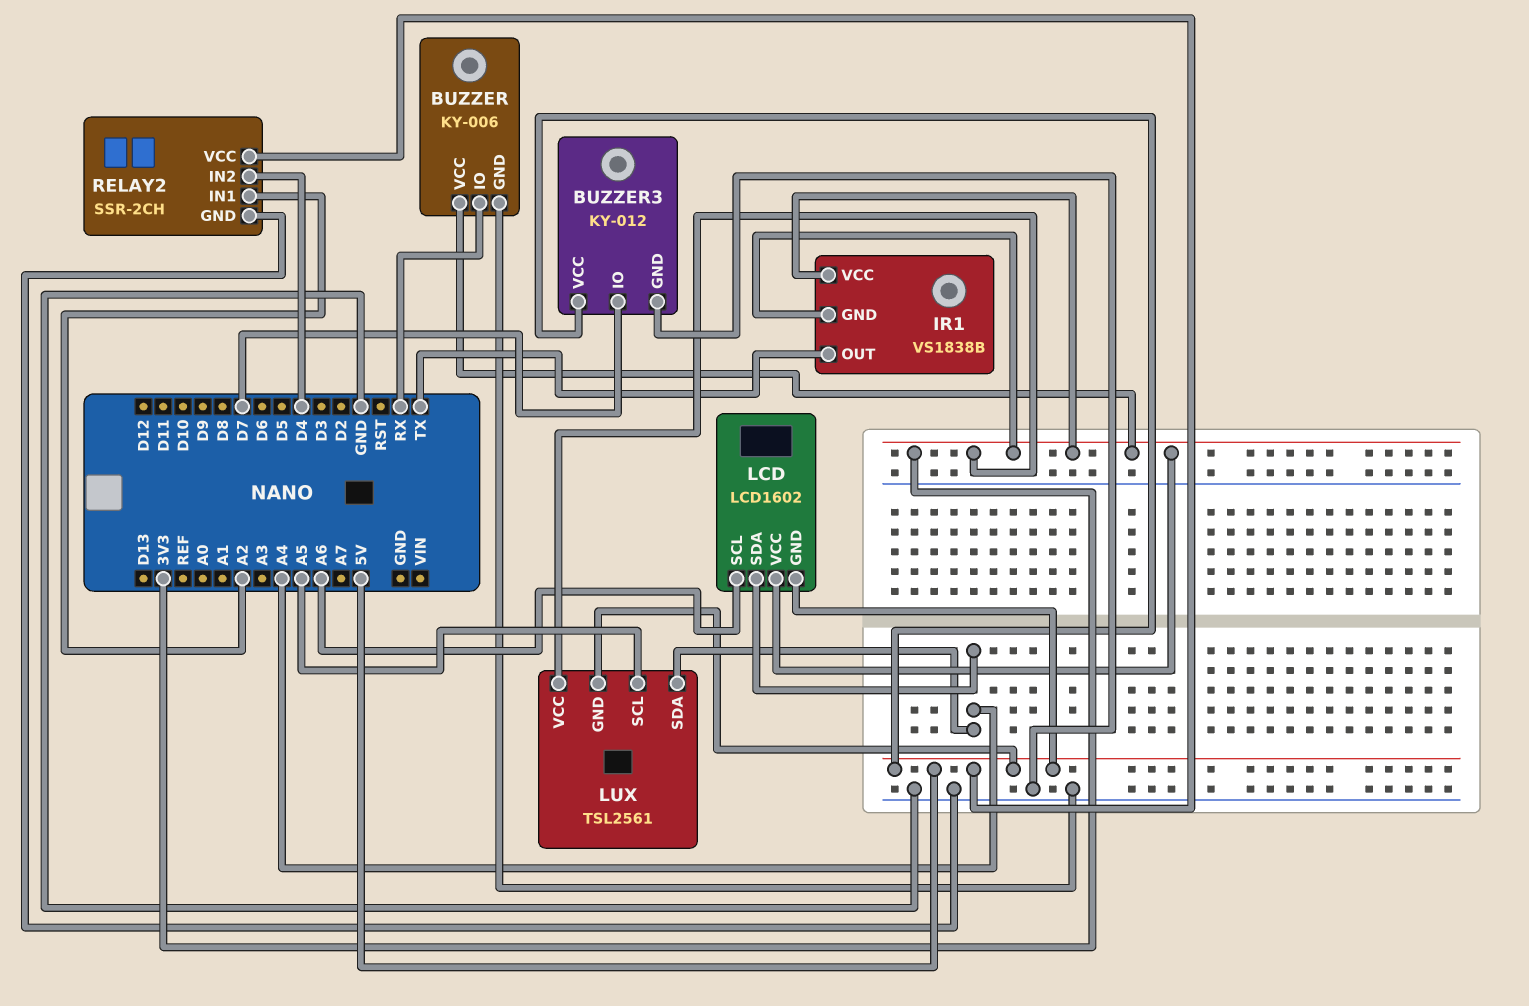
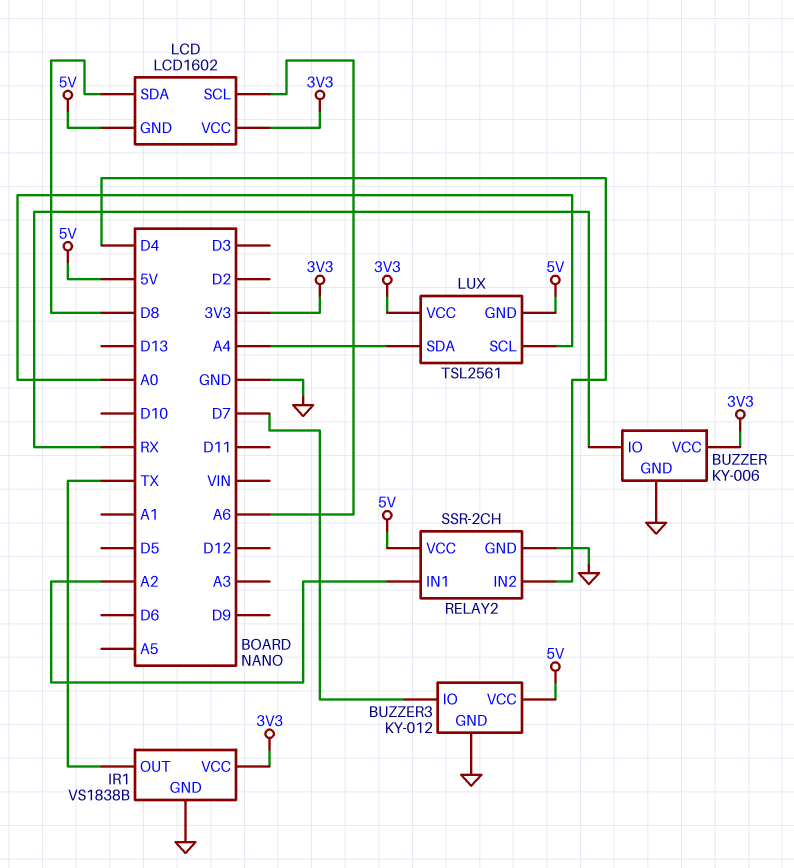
IR1 pin GND: 3V3 -> GND
LCD pin SDA: A4 -> D8
LUX pin SCL: A5 -> A0

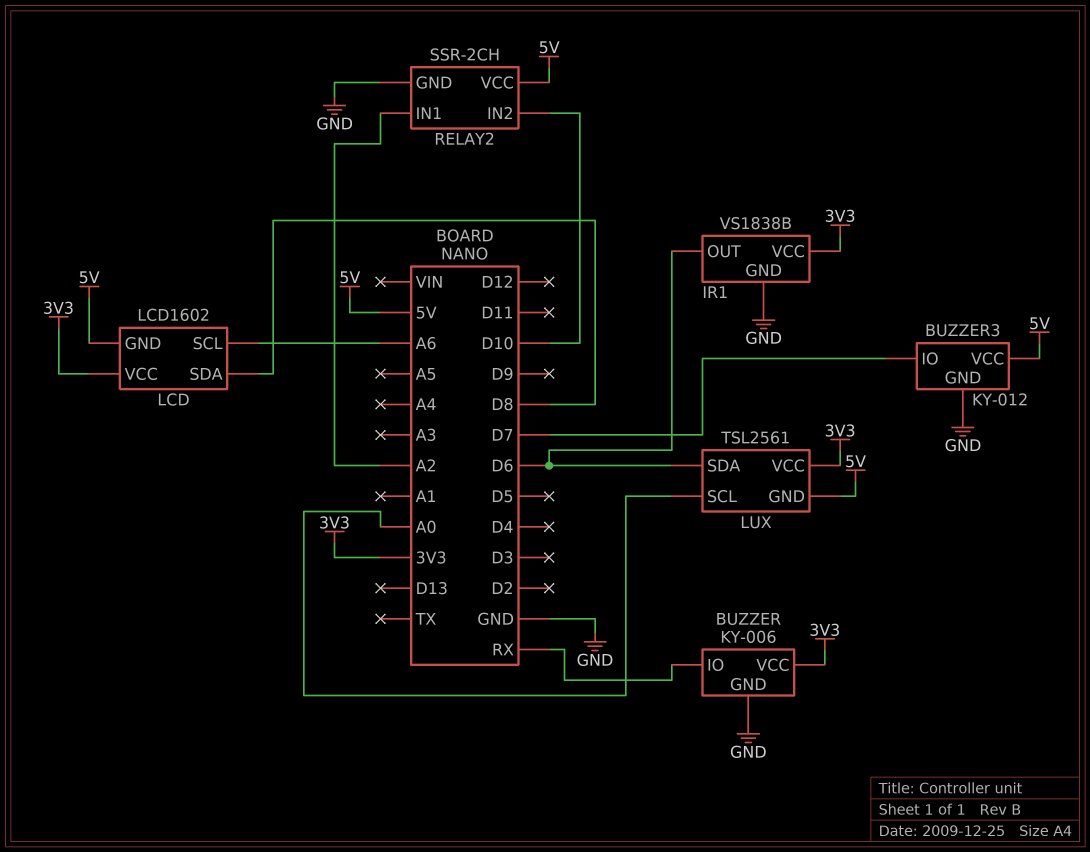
IR1 pin OUT: TX -> D6
LUX pin SDA: A4 -> D6
RELAY2 pin IN2: D4 -> D10

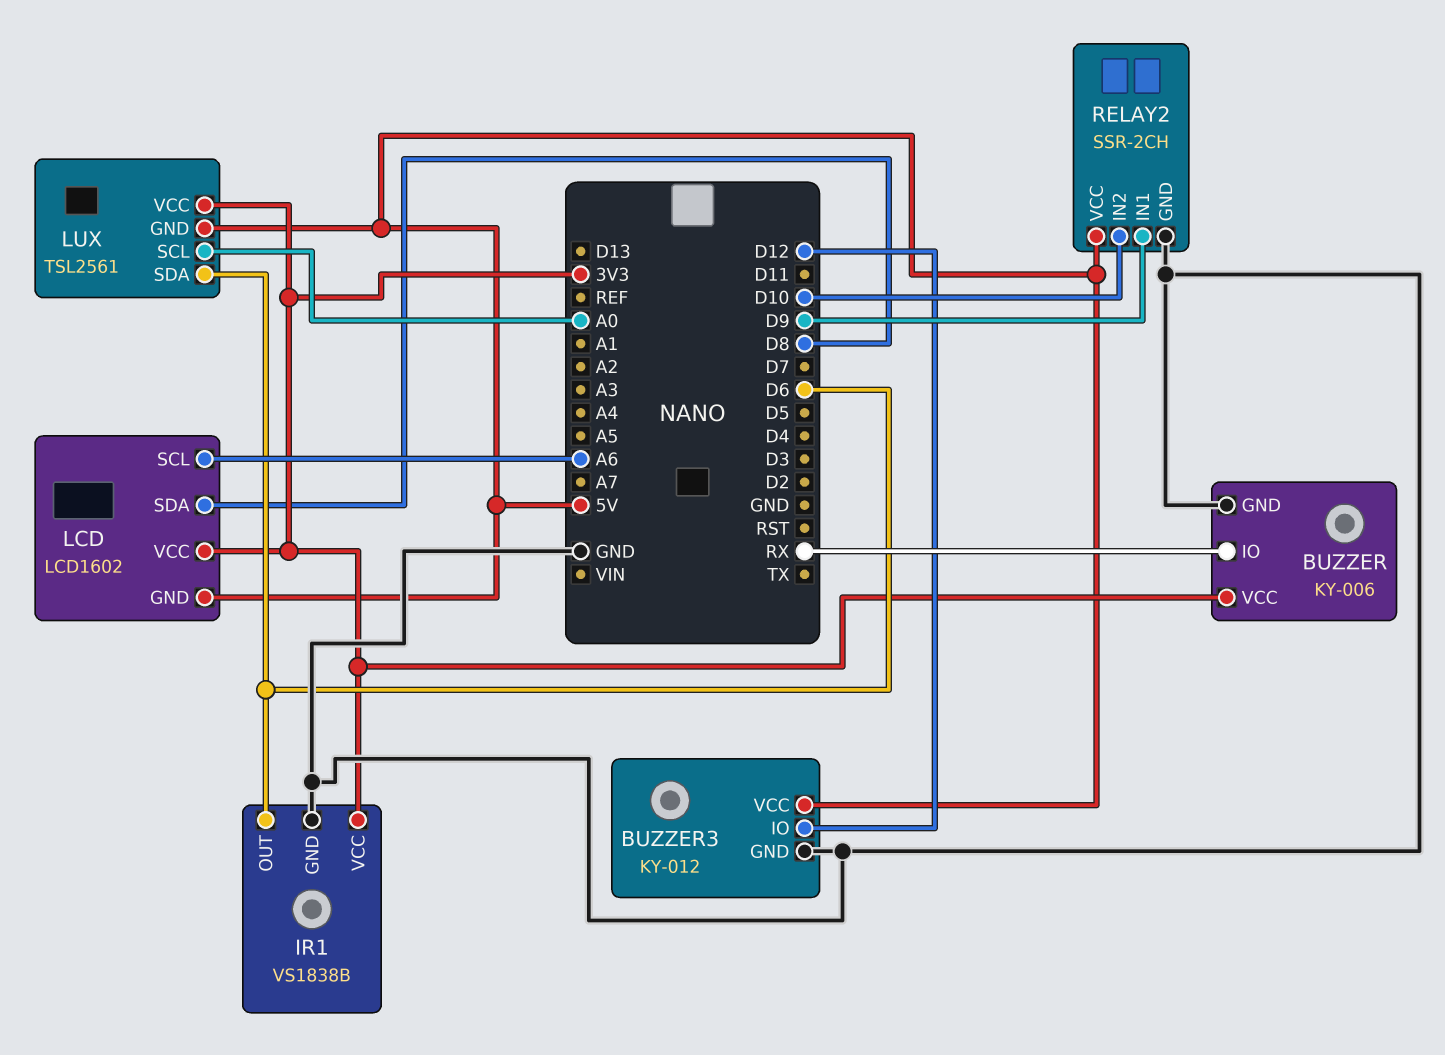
BUZZER3 pin IO: D7 -> D12
RELAY2 pin IN1: A2 -> D9

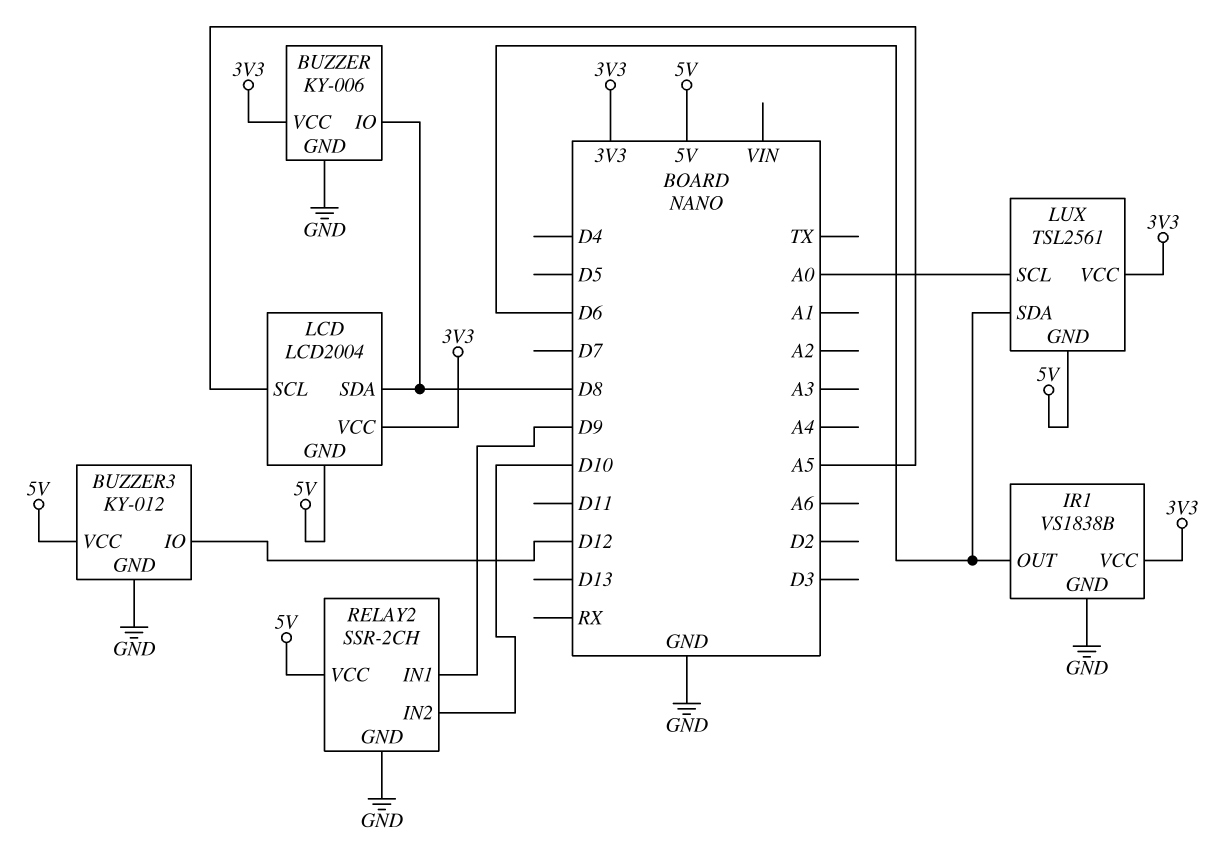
BUZZER pin IO: RX -> D8
LCD: LCD1602 -> LCD2004
LCD pin SCL: A6 -> A5

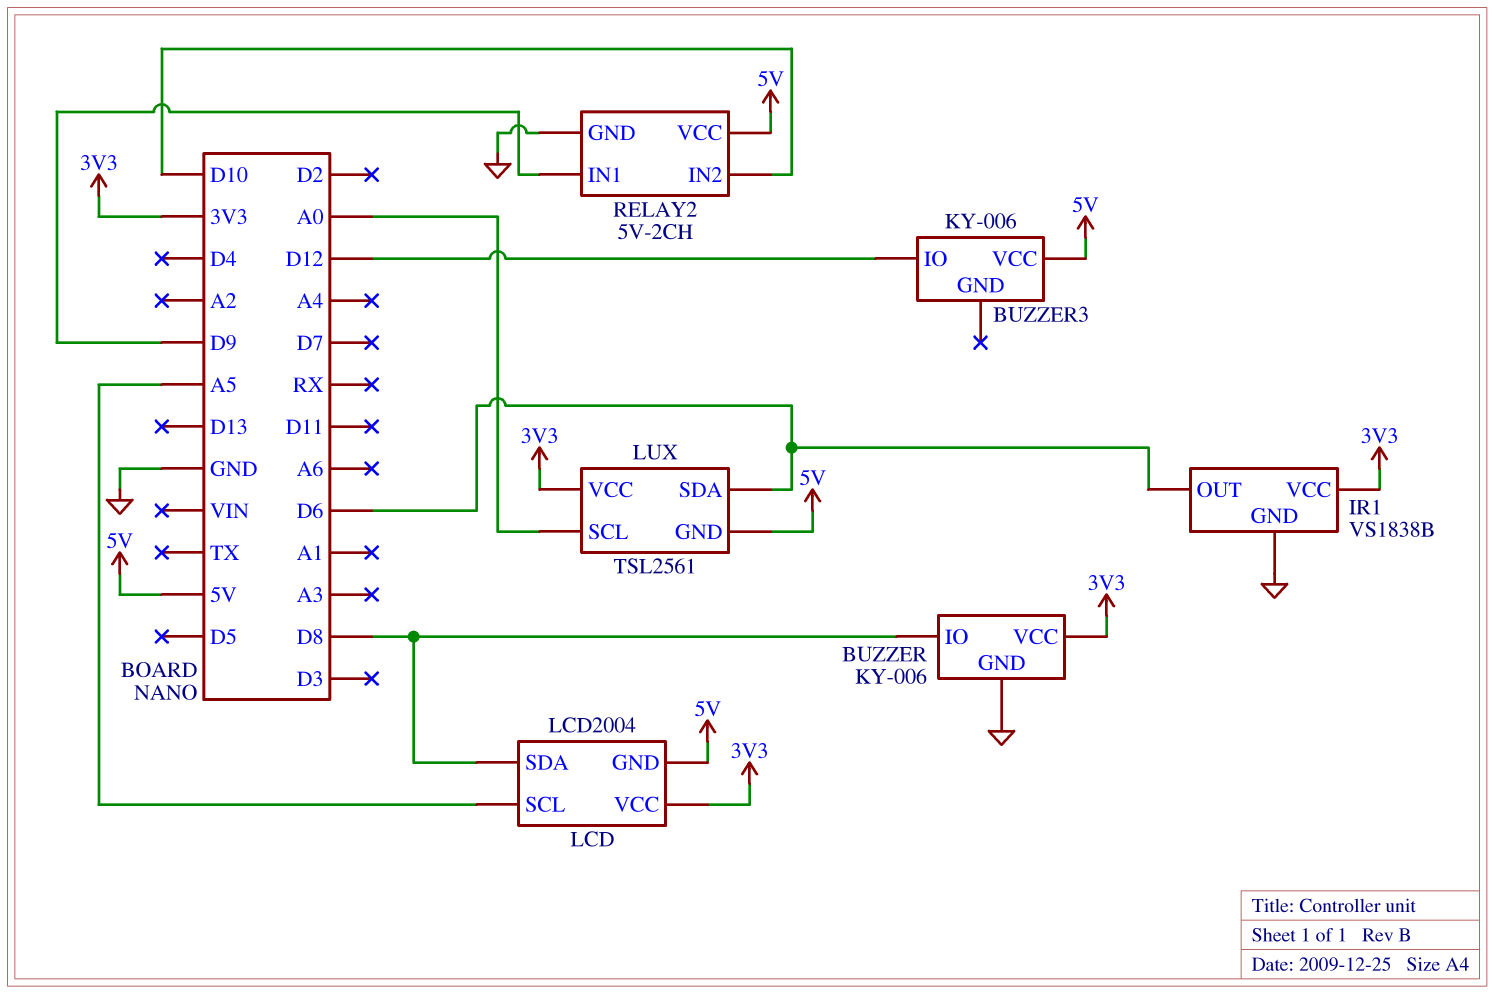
BUZZER3: KY-012 -> KY-006
BUZZER3 pin GND: GND -> none
RELAY2: SSR-2CH -> 5V-2CH

